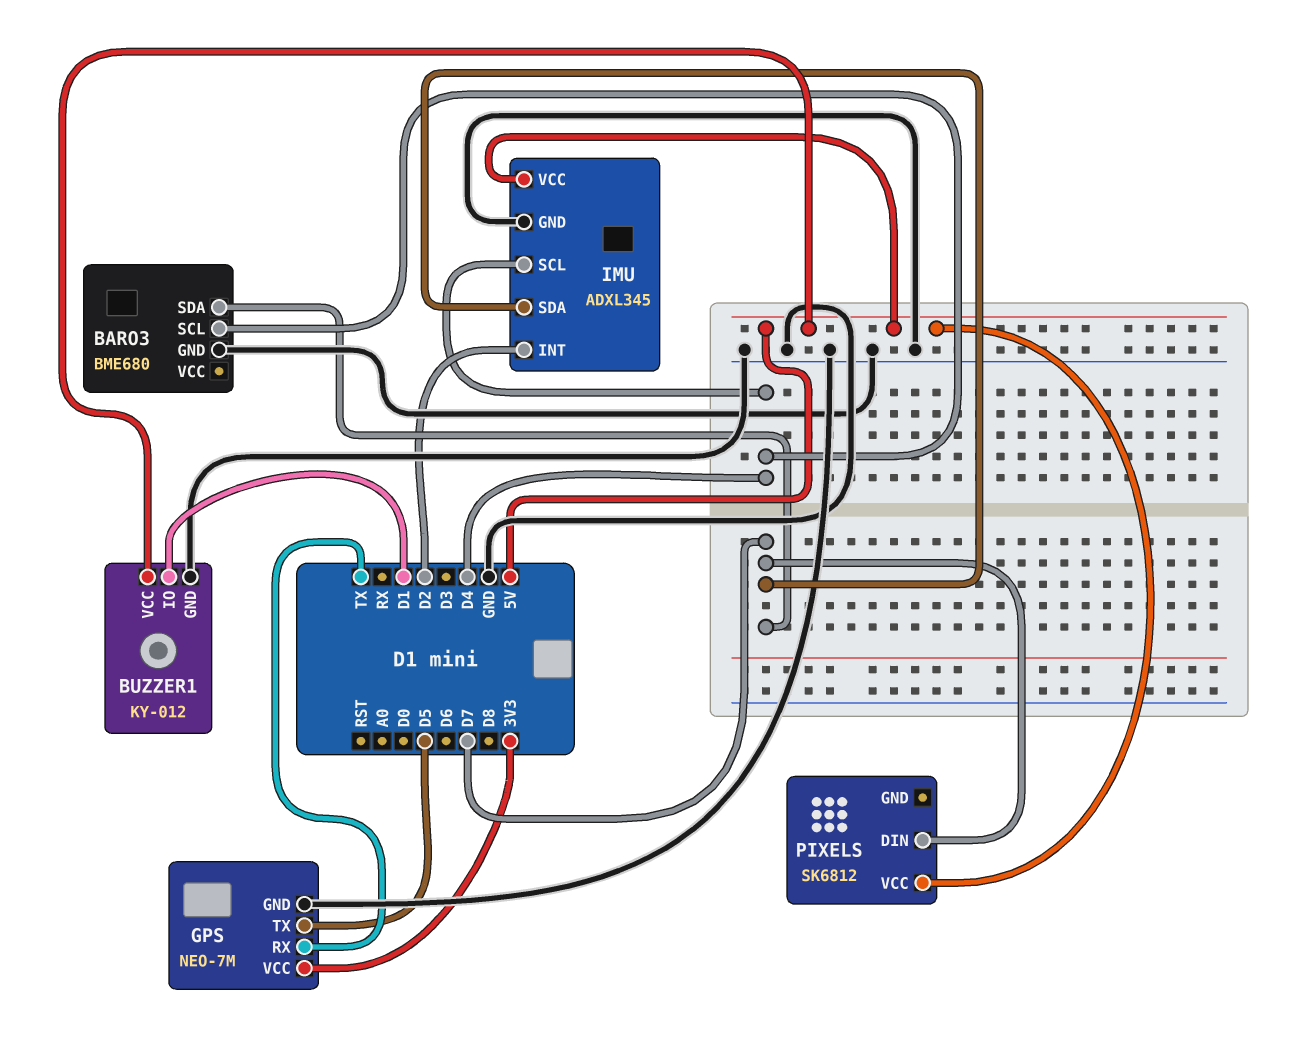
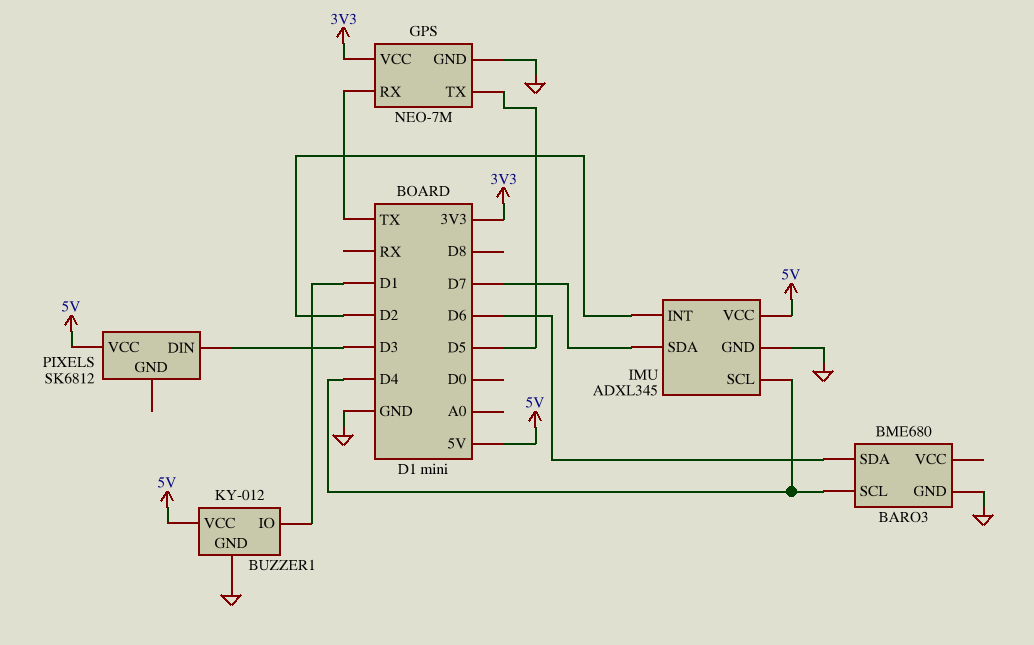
BARO3 pin SDA: D7 -> D6
PIXELS pin DIN: D7 -> D3

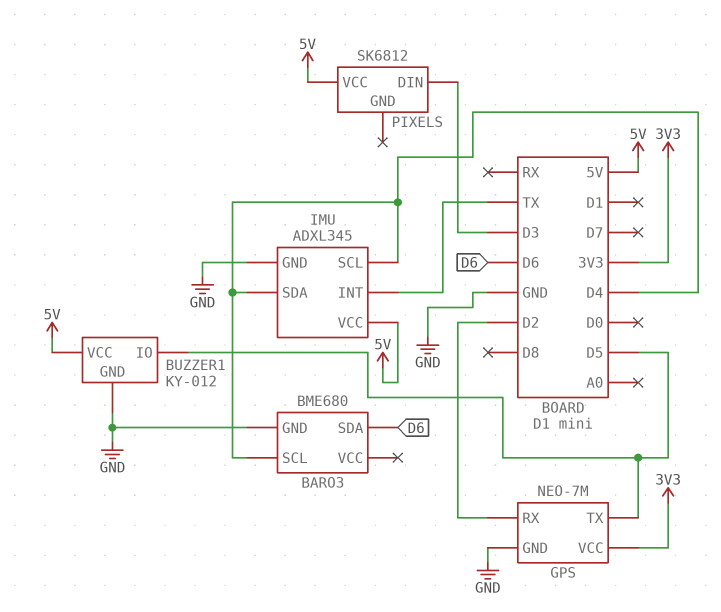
BUZZER1 pin IO: D1 -> D5
GPS pin RX: TX -> D2
IMU pin INT: D2 -> TX
IMU pin SDA: D7 -> D4

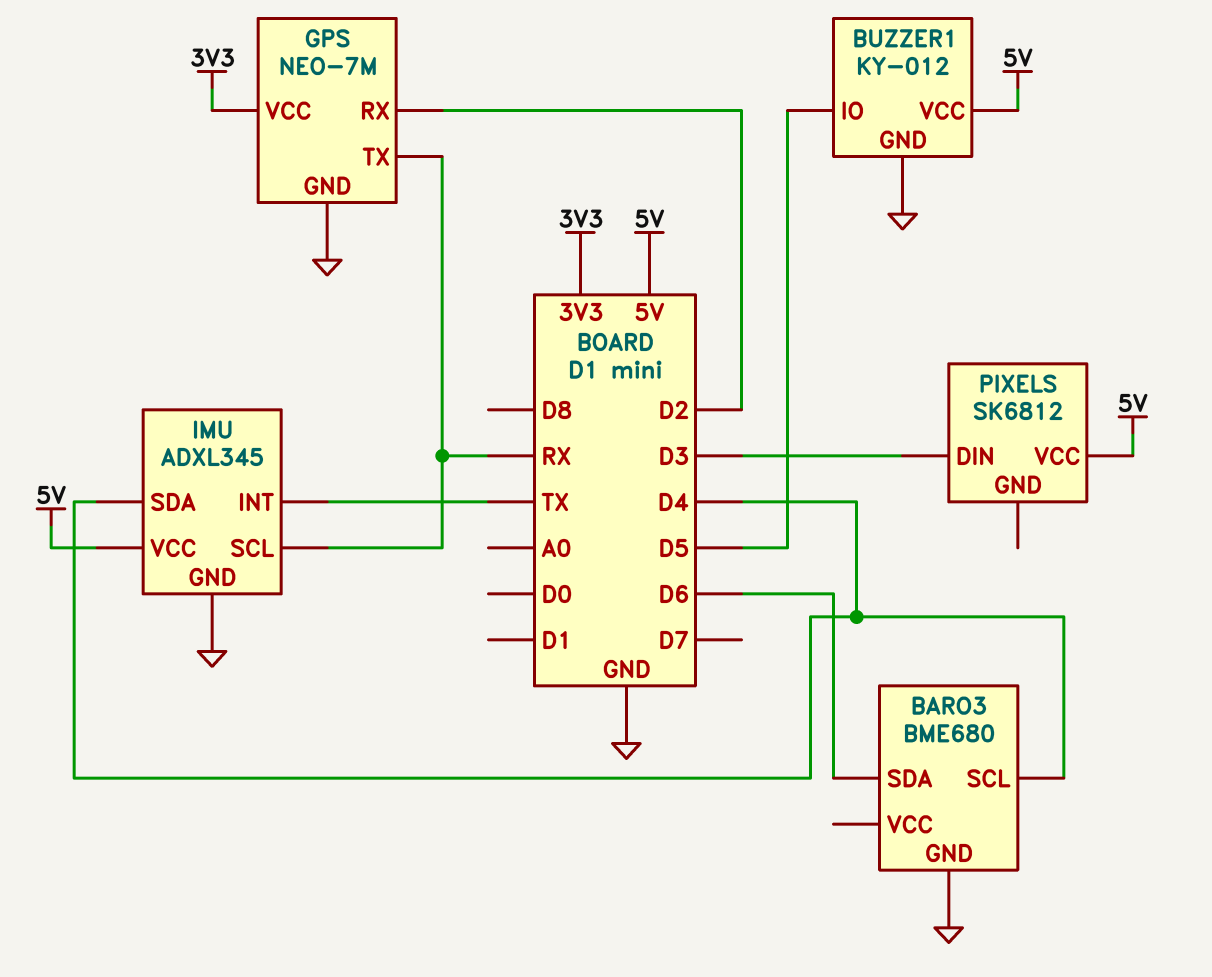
GPS pin TX: D5 -> RX
IMU pin SCL: D4 -> RX

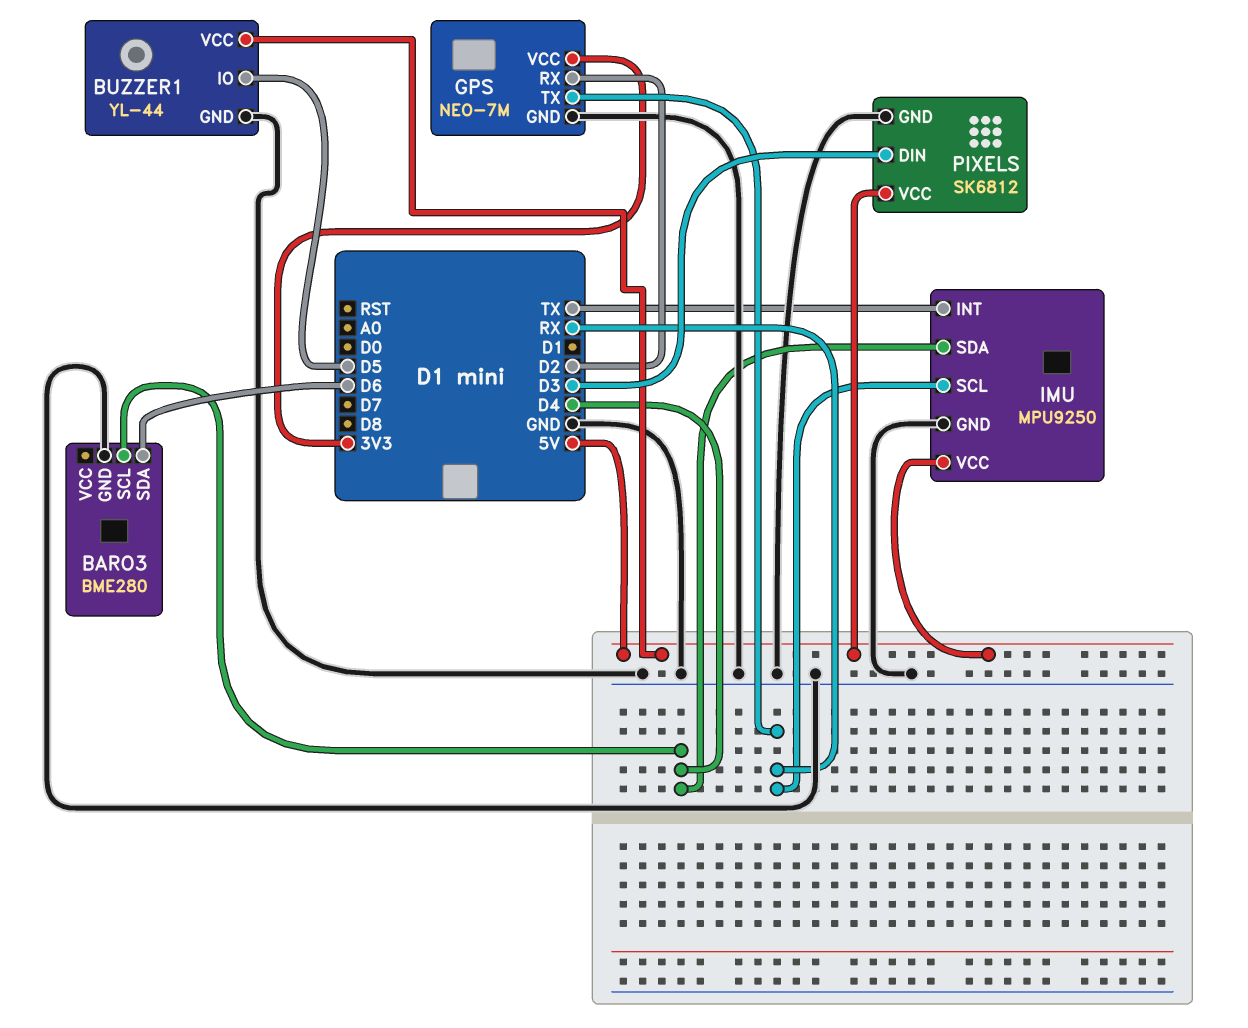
BARO3: BME680 -> BME280
BUZZER1: KY-012 -> YL-44
IMU: ADXL345 -> MPU9250
PIXELS pin GND: none -> GND

